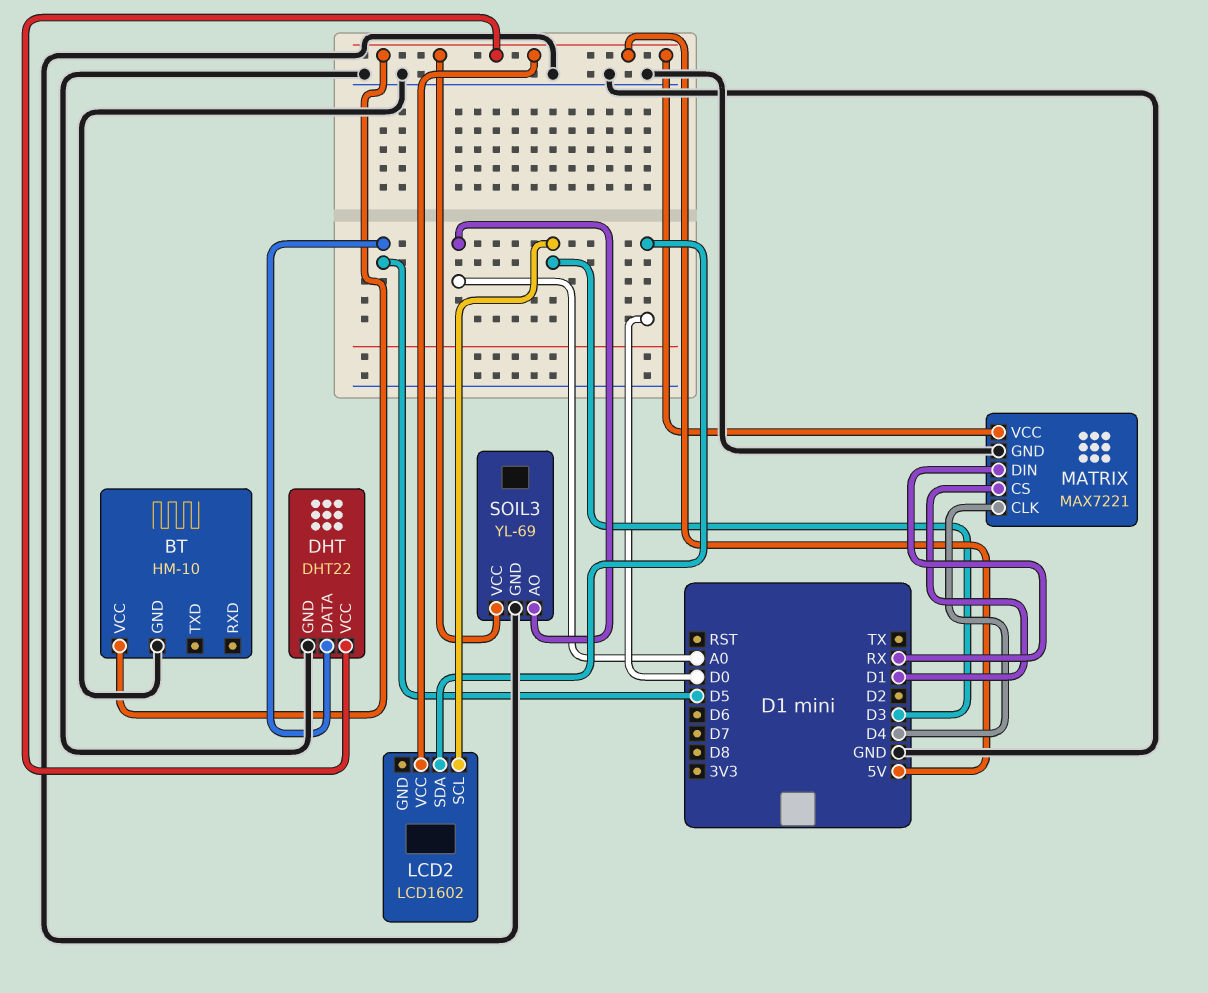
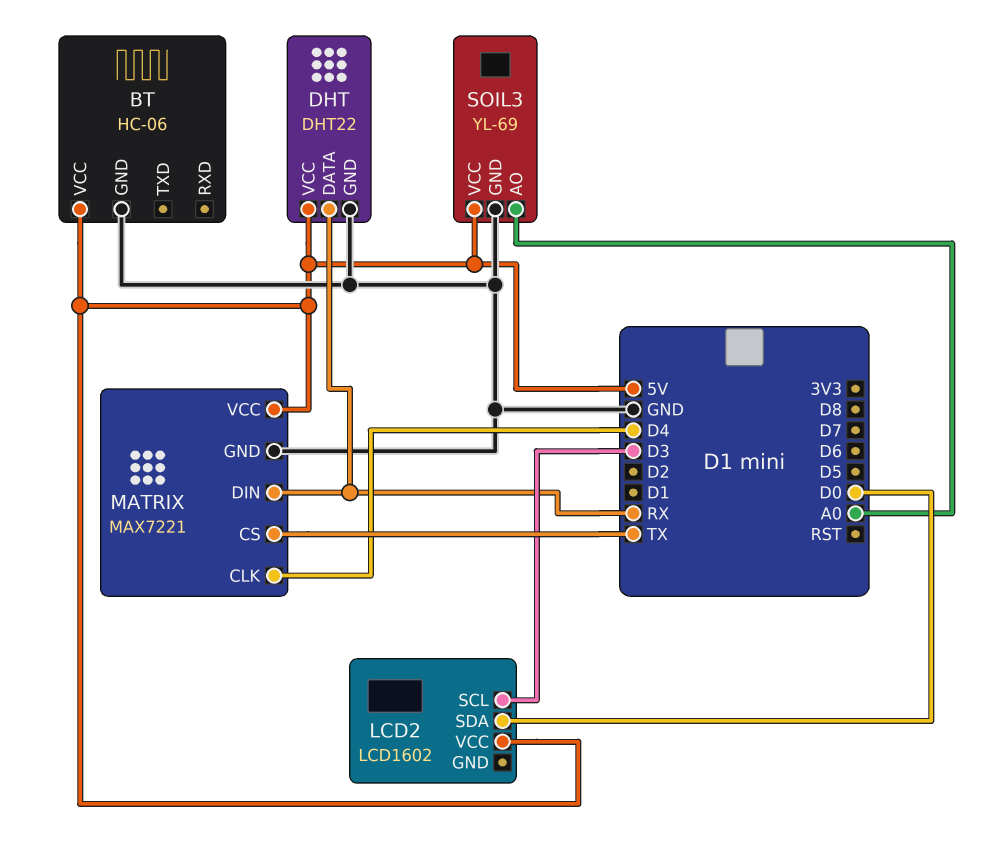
BT: HM-10 -> HC-06
DHT pin DATA: D5 -> RX
MATRIX pin CS: D1 -> TX

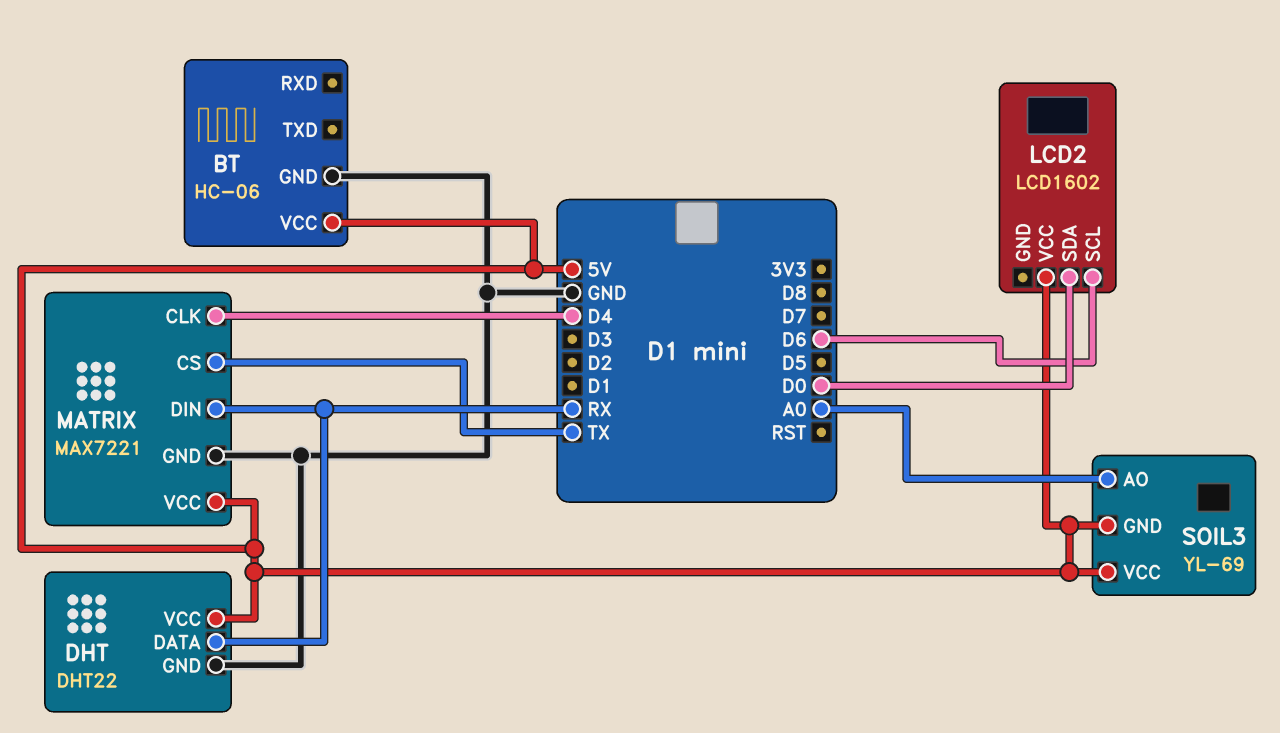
LCD2 pin SCL: D3 -> D6
SOIL3 pin GND: GND -> 5V

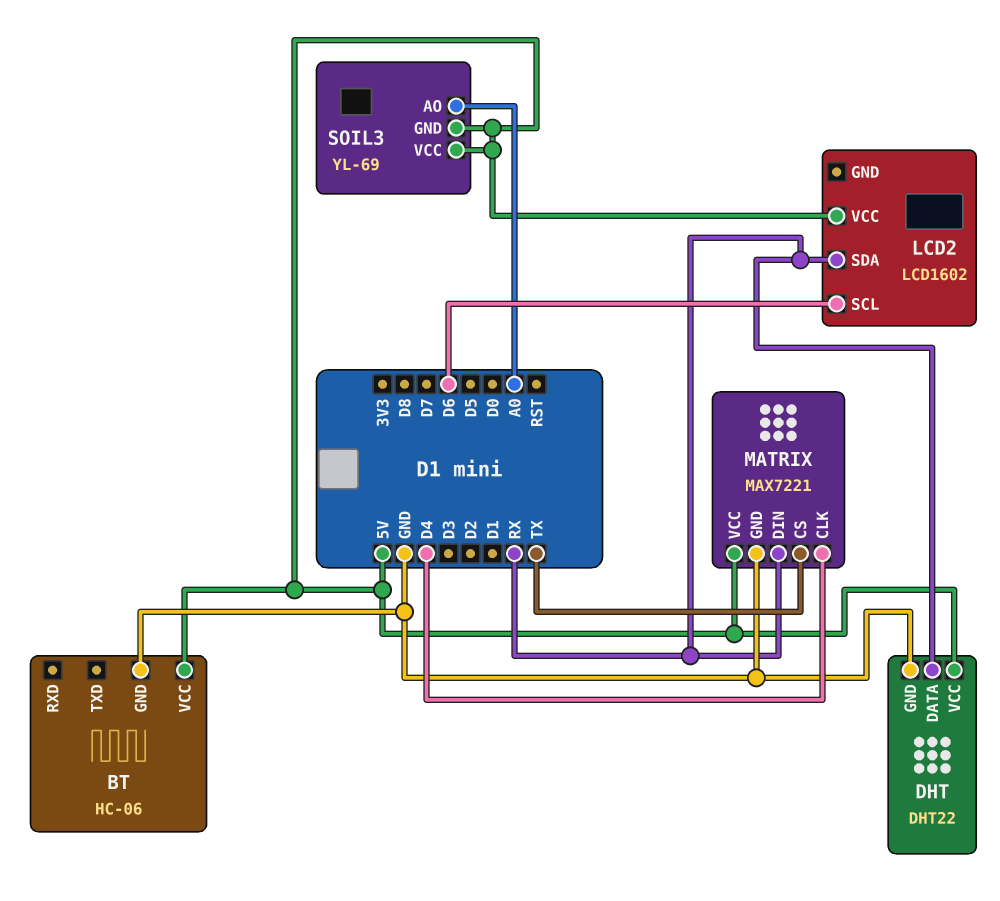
LCD2 pin SDA: D0 -> RX

